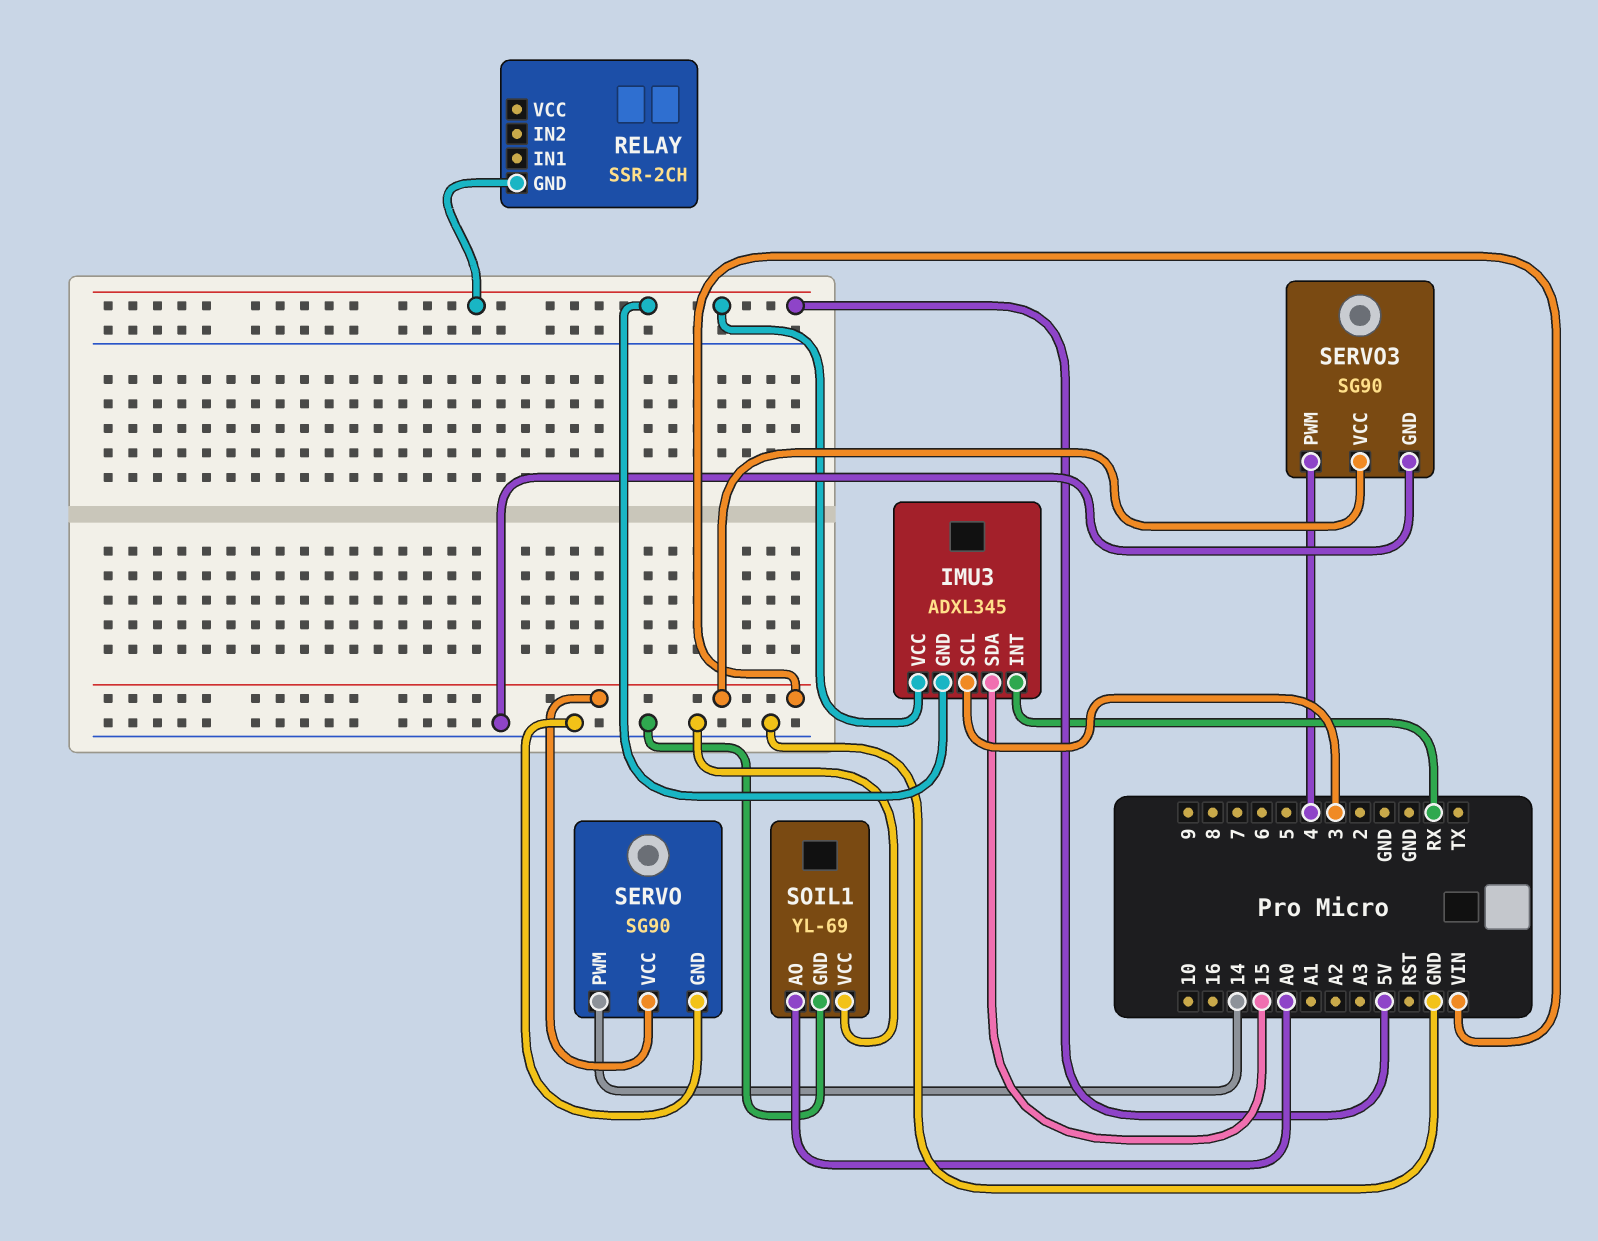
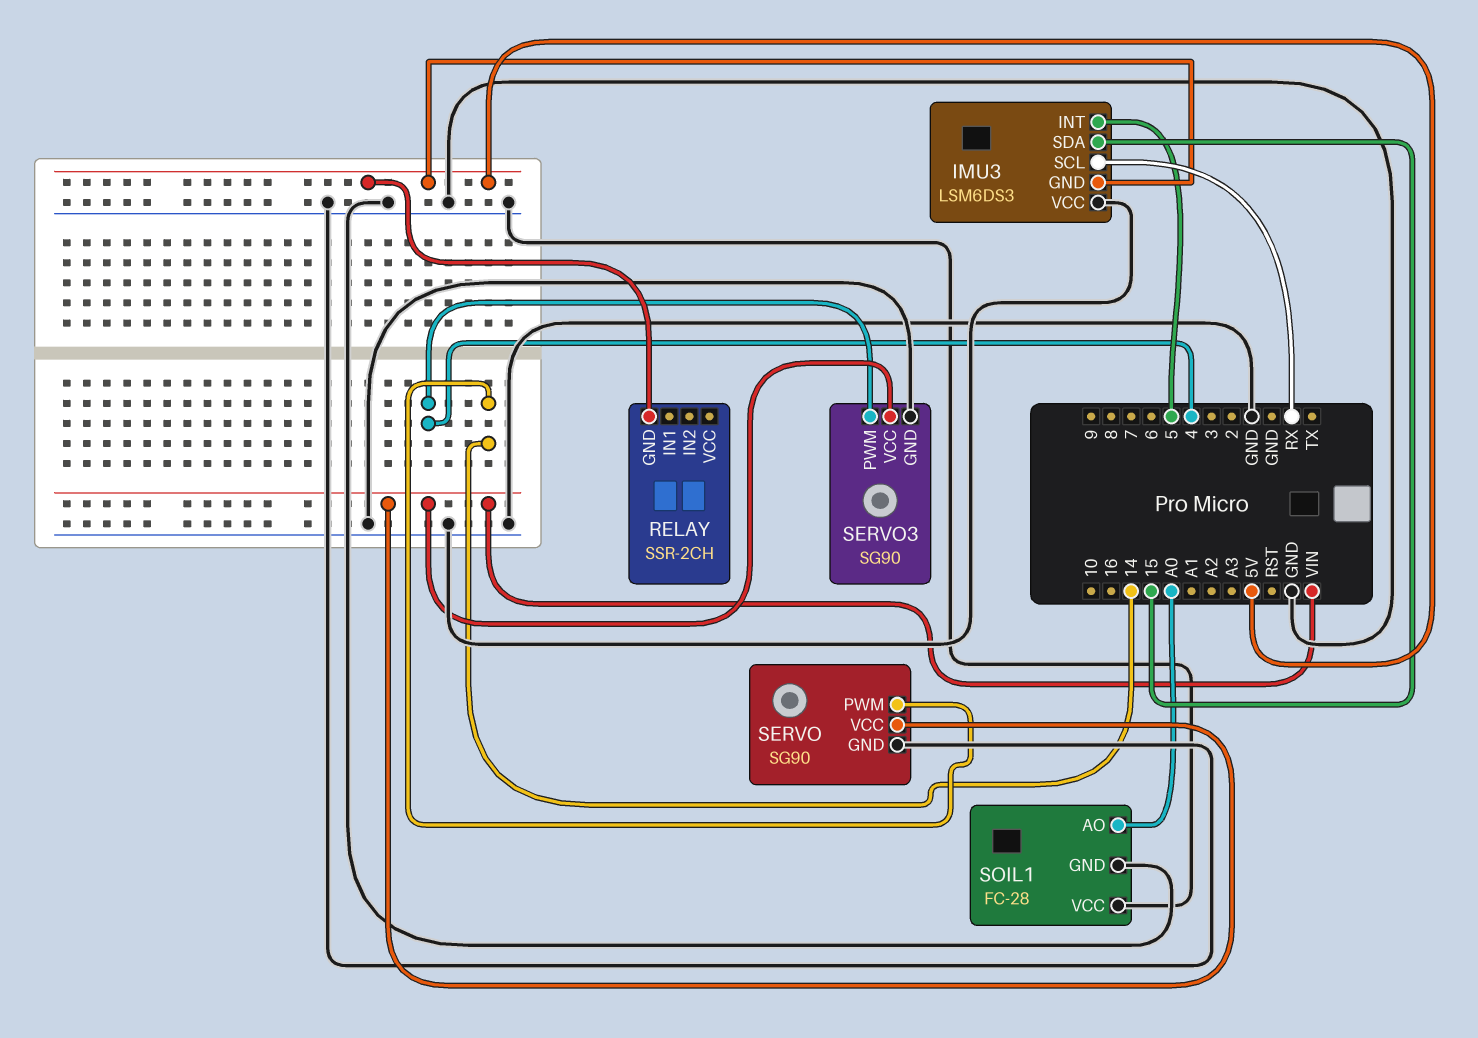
IMU3: ADXL345 -> LSM6DS3
IMU3 pin INT: RX -> 5
IMU3 pin SCL: 3 -> RX
IMU3 pin VCC: 5V -> GND
SOIL1: YL-69 -> FC-28

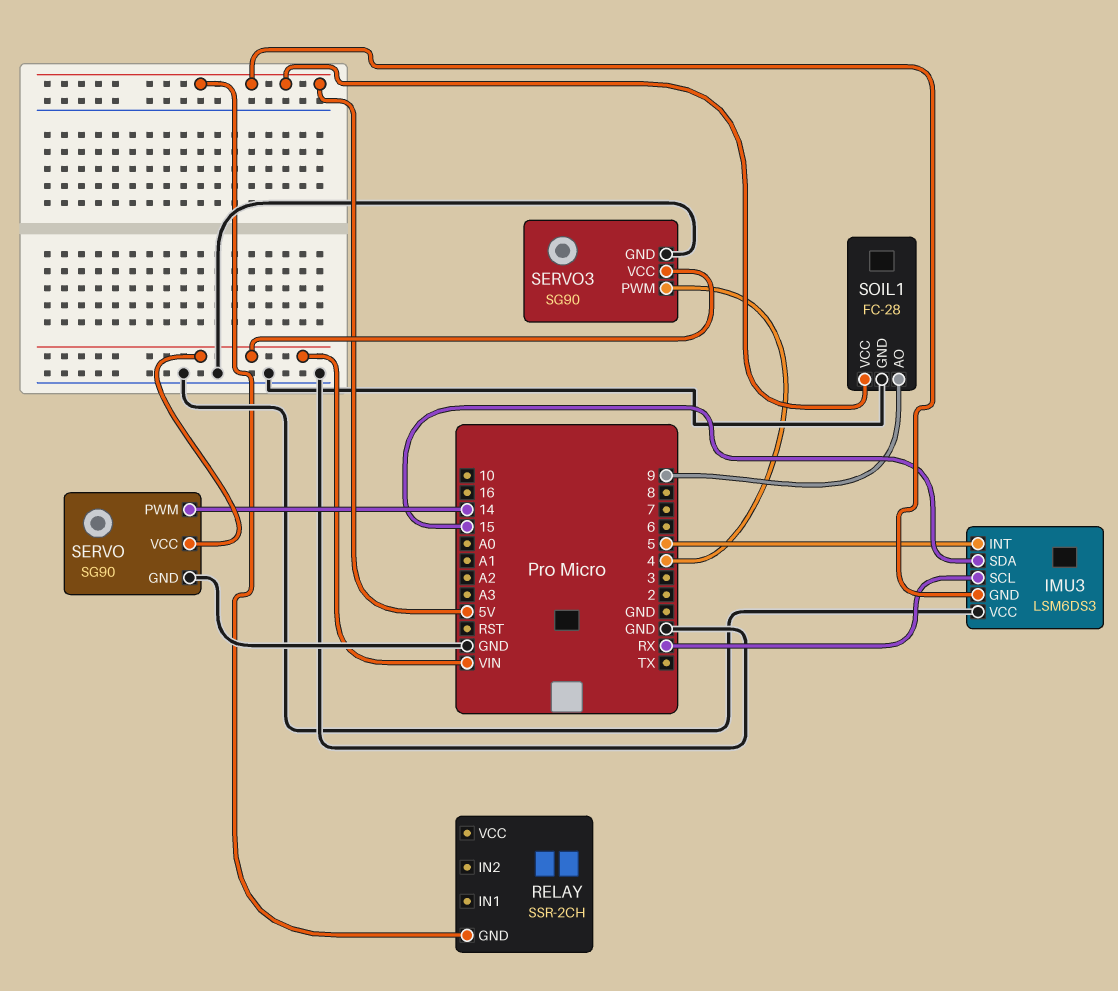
SOIL1 pin AO: A0 -> 9
SOIL1 pin VCC: GND -> 5V

